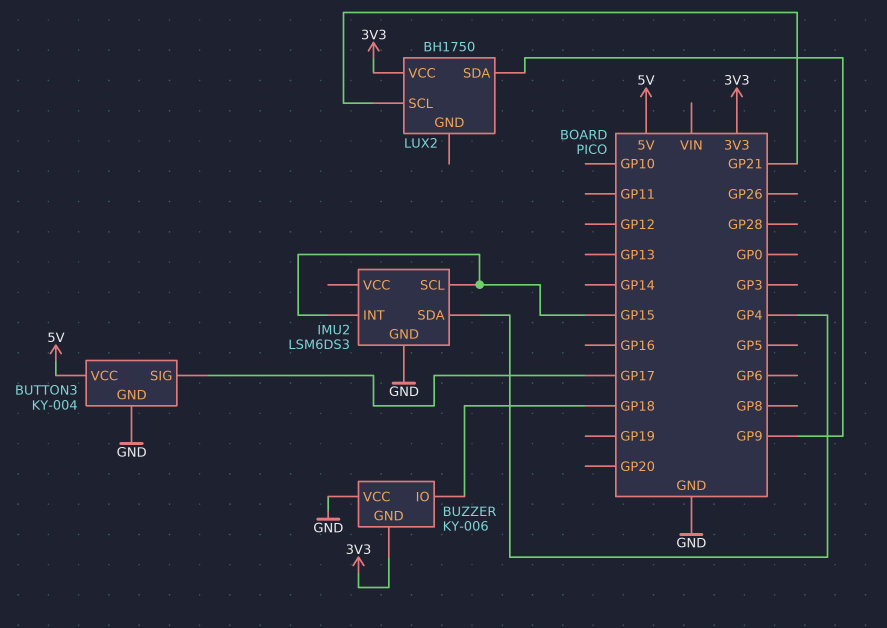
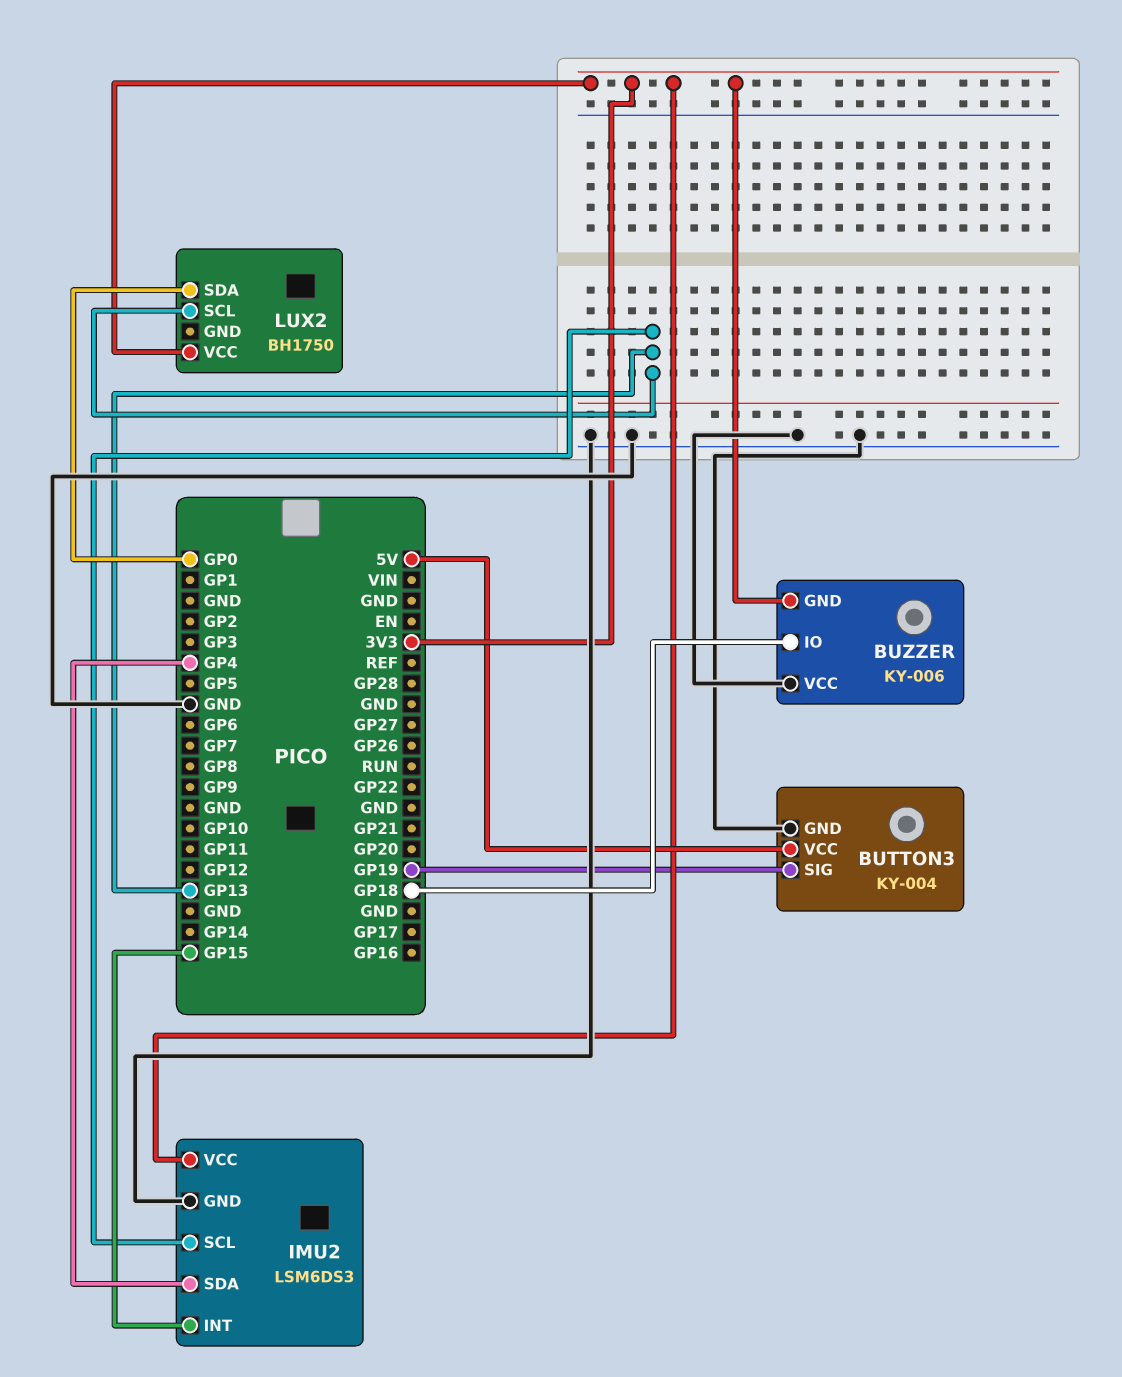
BUTTON3 pin SIG: GP17 -> GP19
IMU2 pin SCL: GP15 -> GP13
IMU2 pin VCC: none -> 3V3
LUX2 pin SCL: GP21 -> GP13
LUX2 pin SDA: GP9 -> GP0

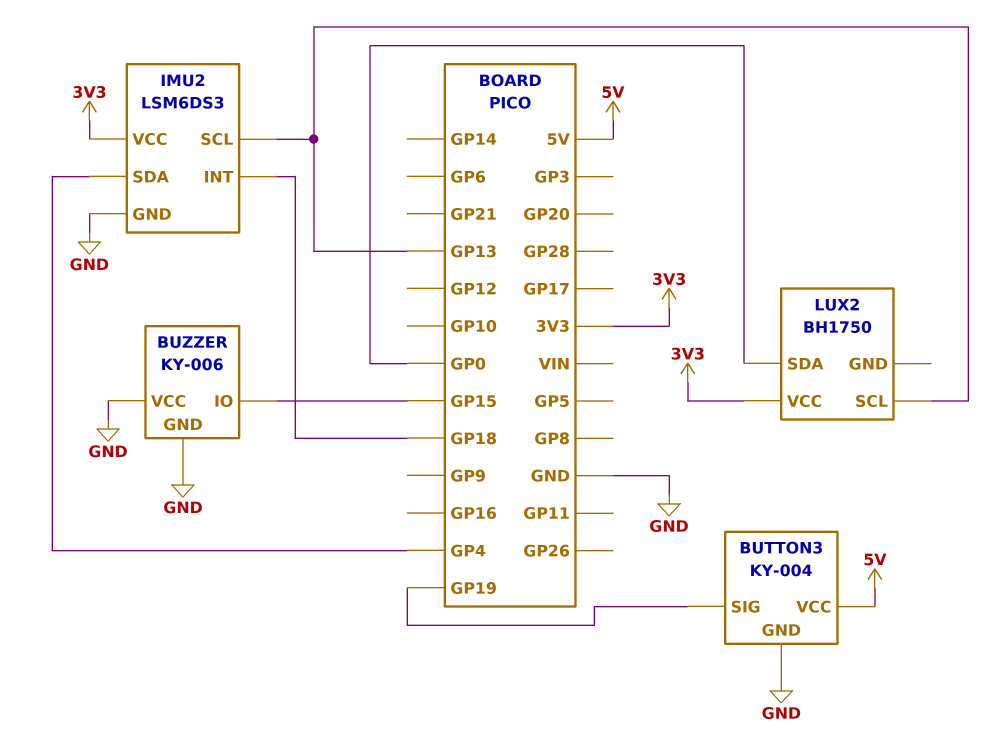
BUZZER pin GND: 3V3 -> GND
BUZZER pin IO: GP18 -> GP15
IMU2 pin INT: GP15 -> GP18

